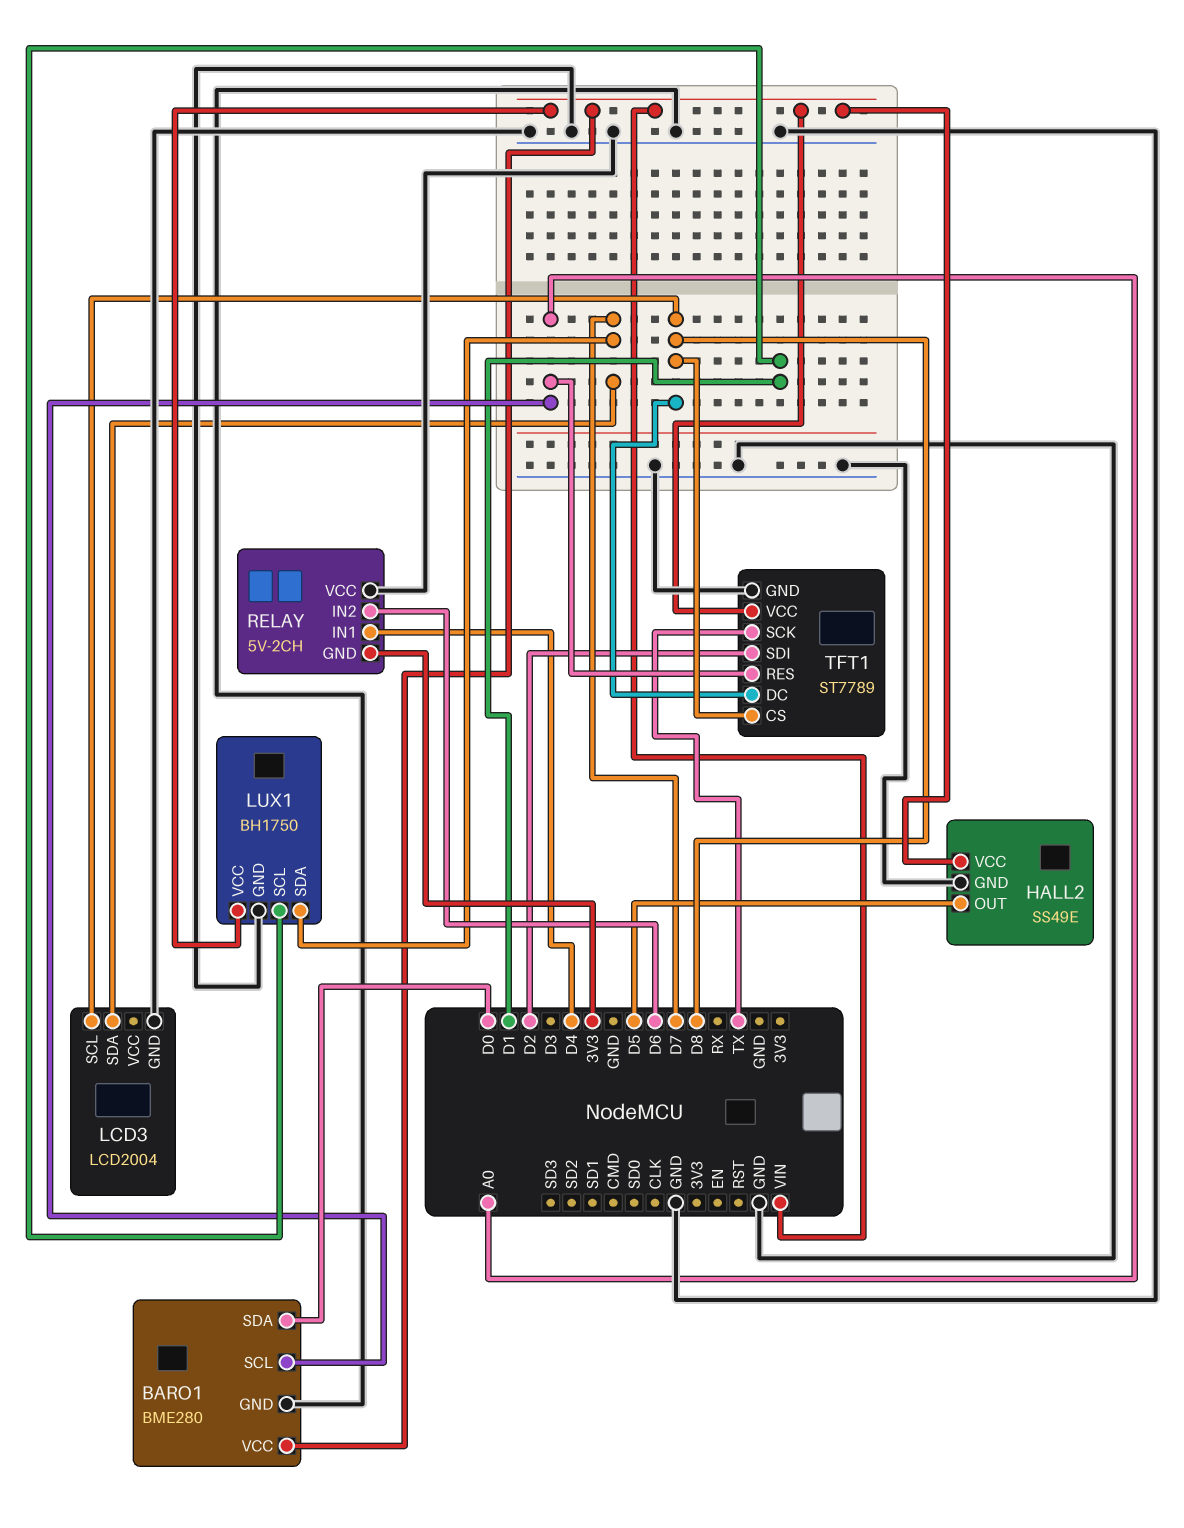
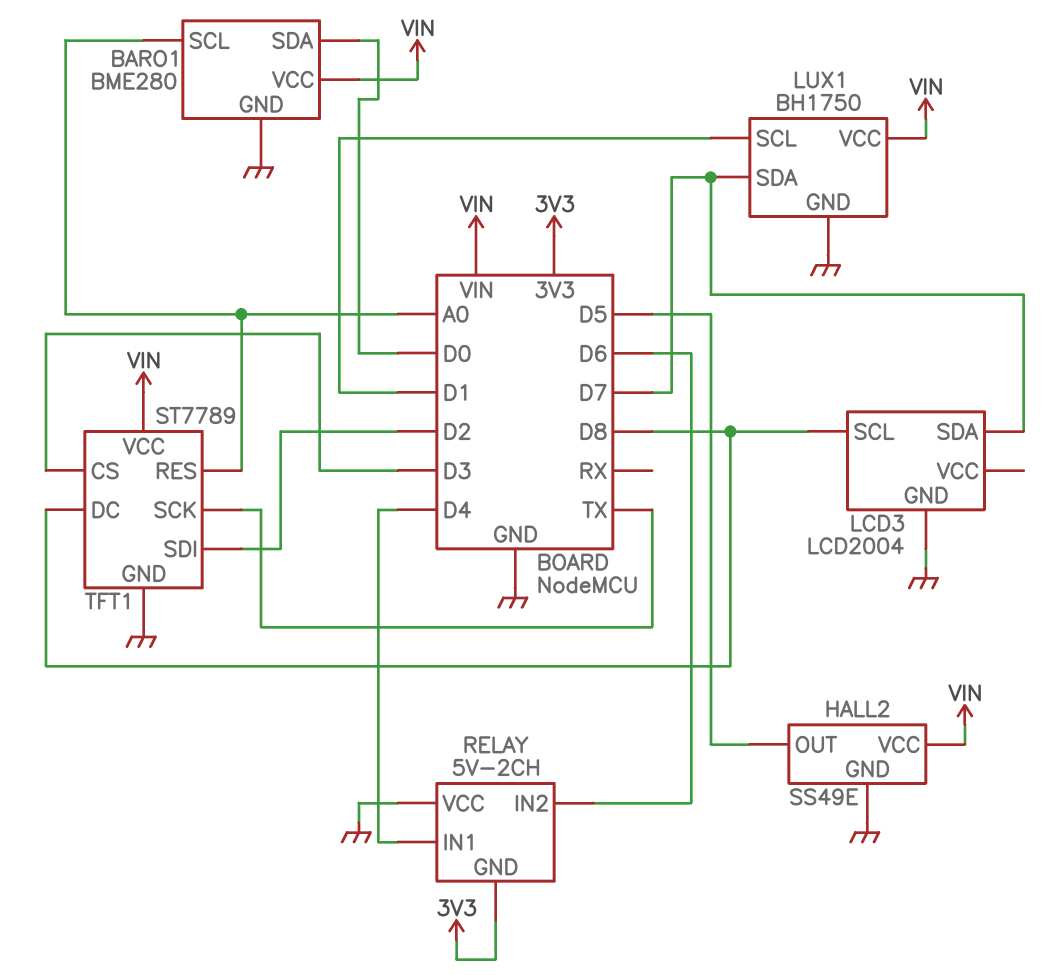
TFT1 pin CS: D8 -> D3

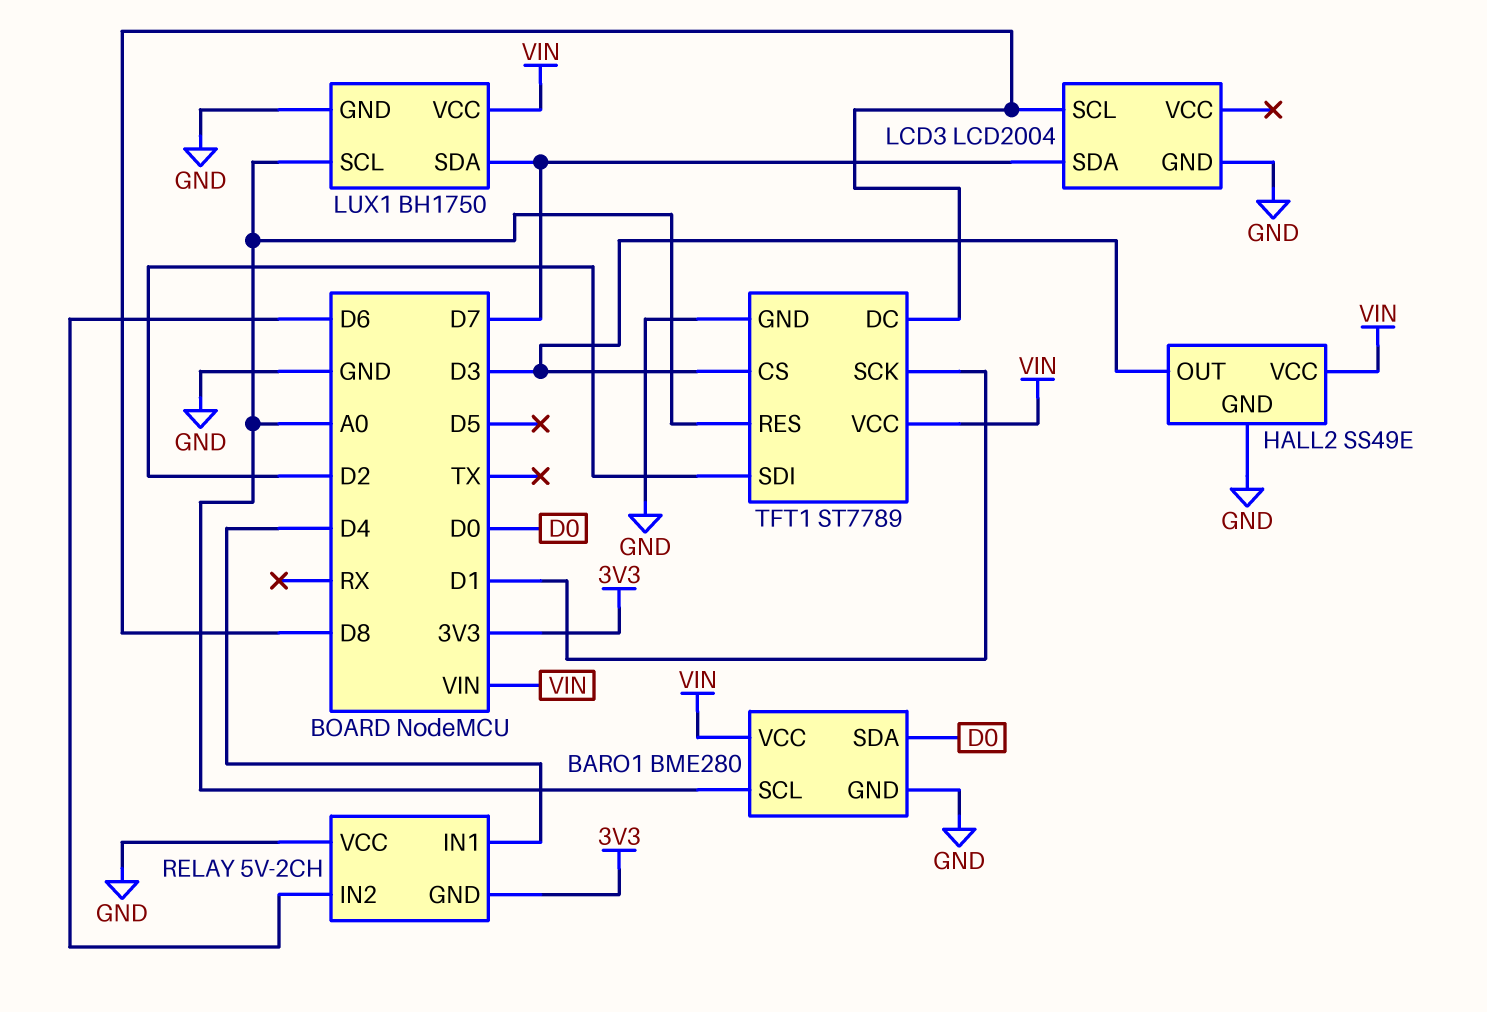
HALL2 pin OUT: D5 -> D3
LUX1 pin SCL: D1 -> A0
TFT1 pin SCK: TX -> D1

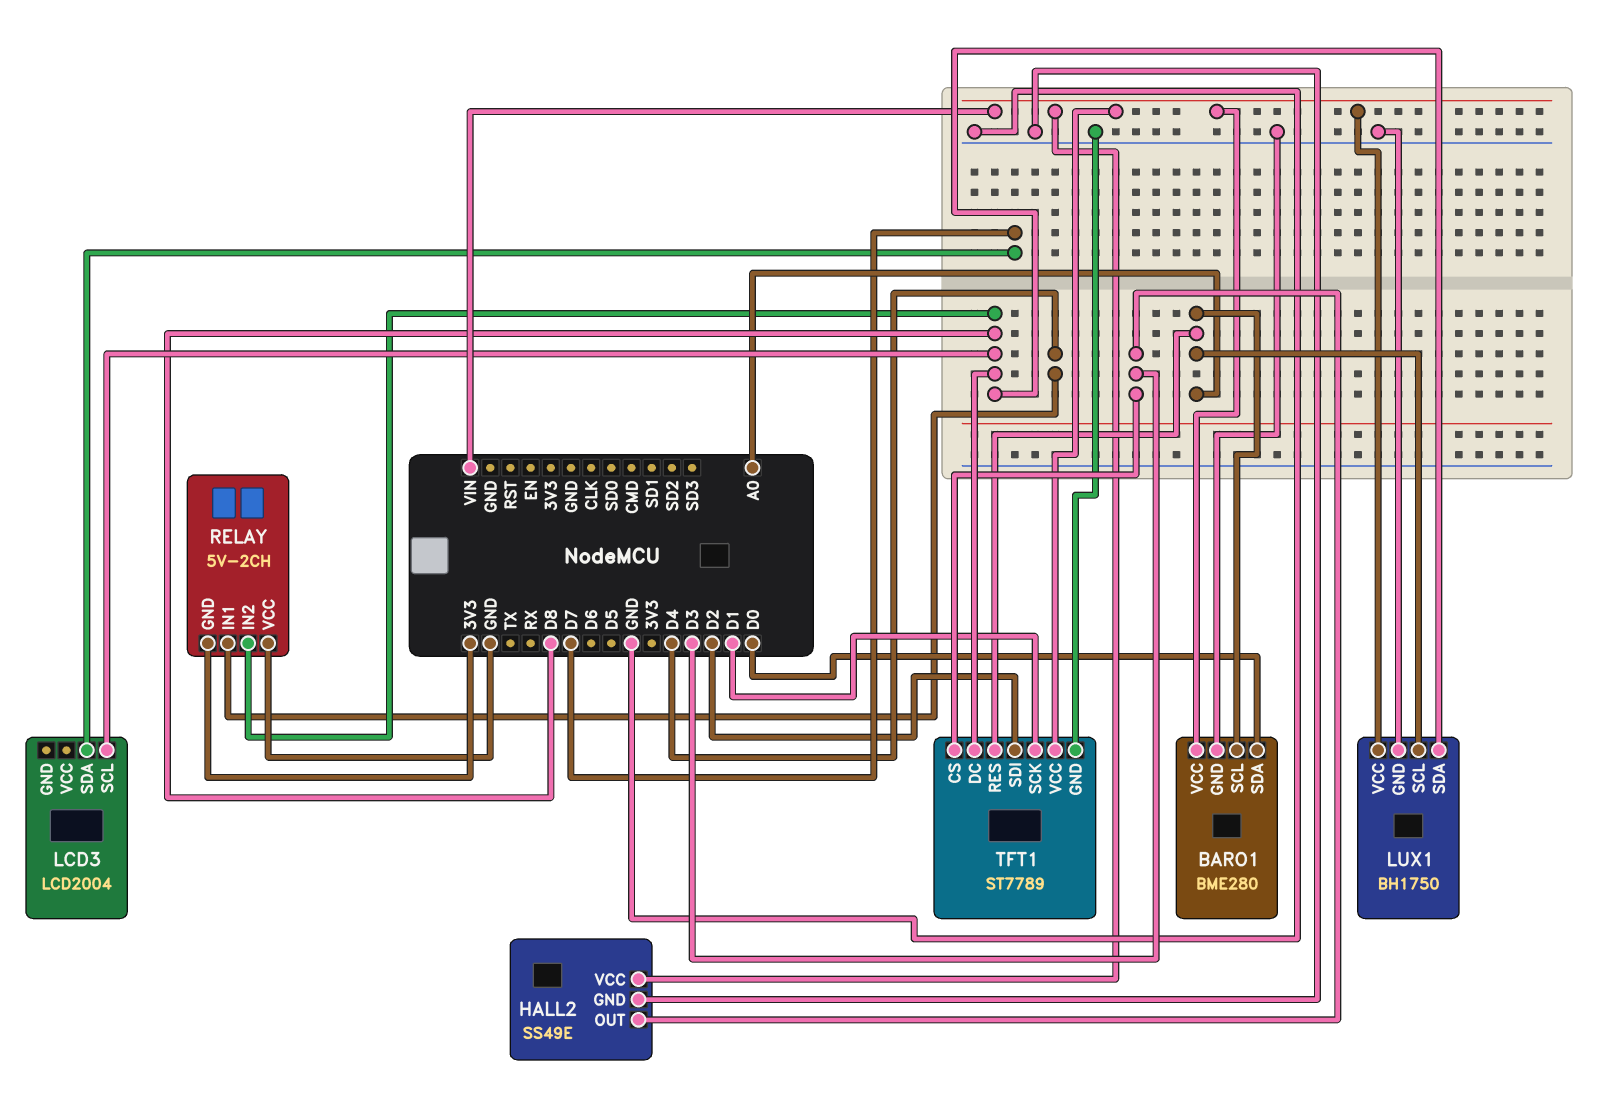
LCD3 pin GND: GND -> none
LUX1 pin SDA: D7 -> D8
RELAY pin IN2: D6 -> D8

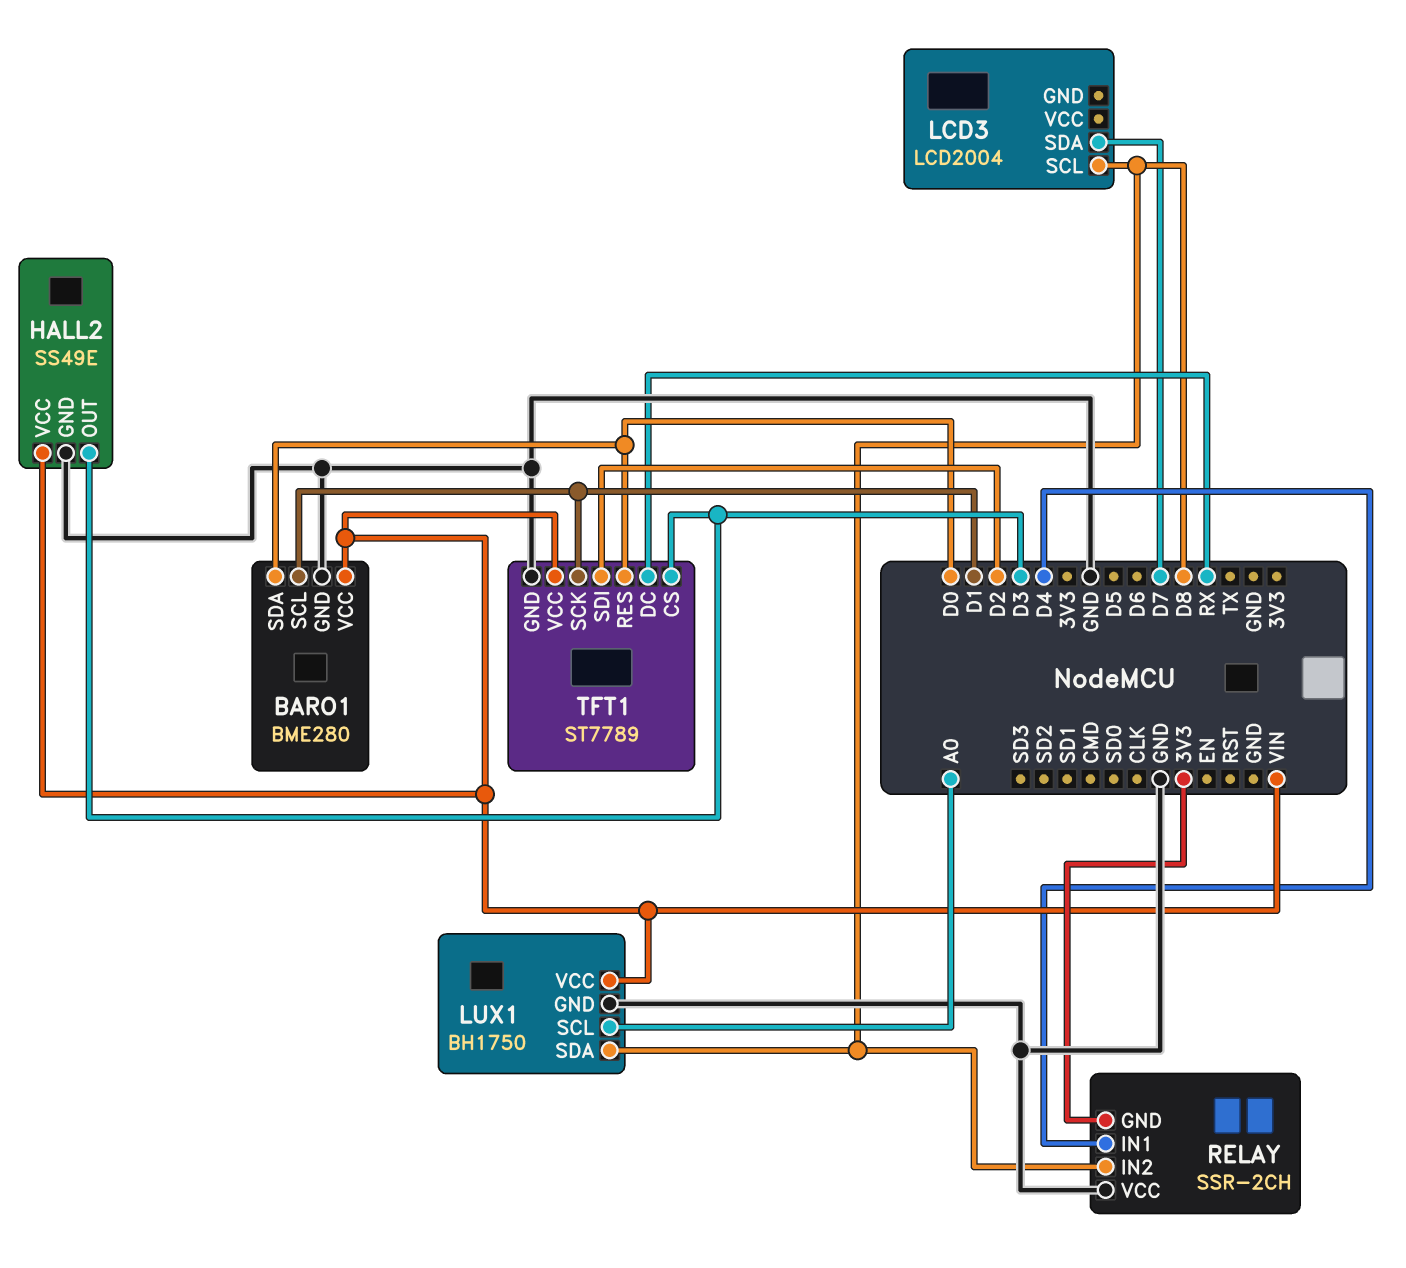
BARO1 pin SCL: A0 -> D1
RELAY: 5V-2CH -> SSR-2CH
TFT1 pin DC: D8 -> RX
TFT1 pin RES: A0 -> D0

